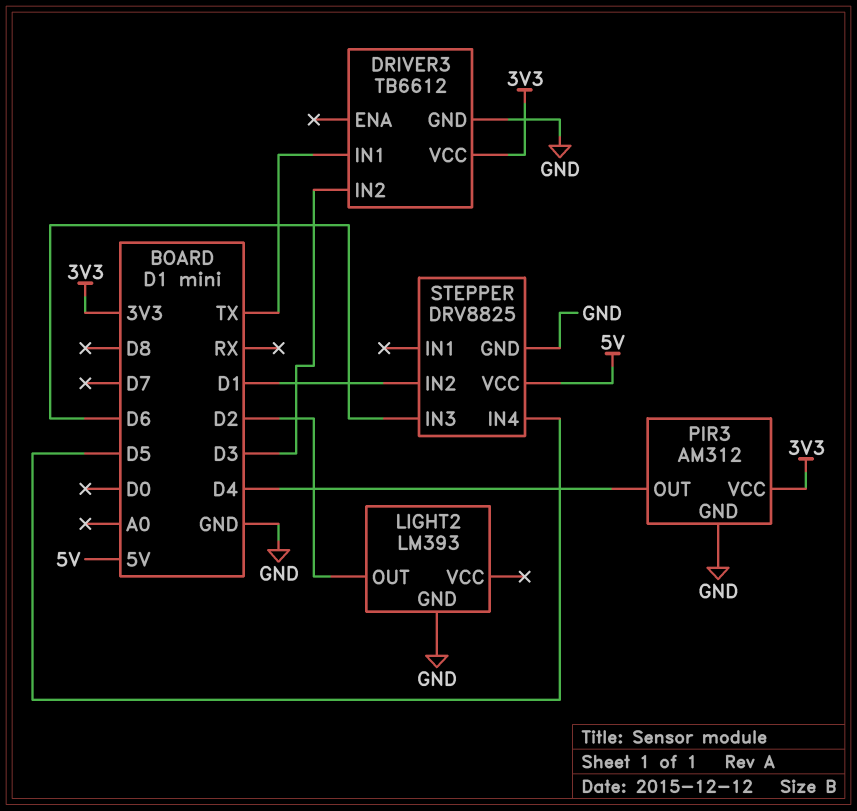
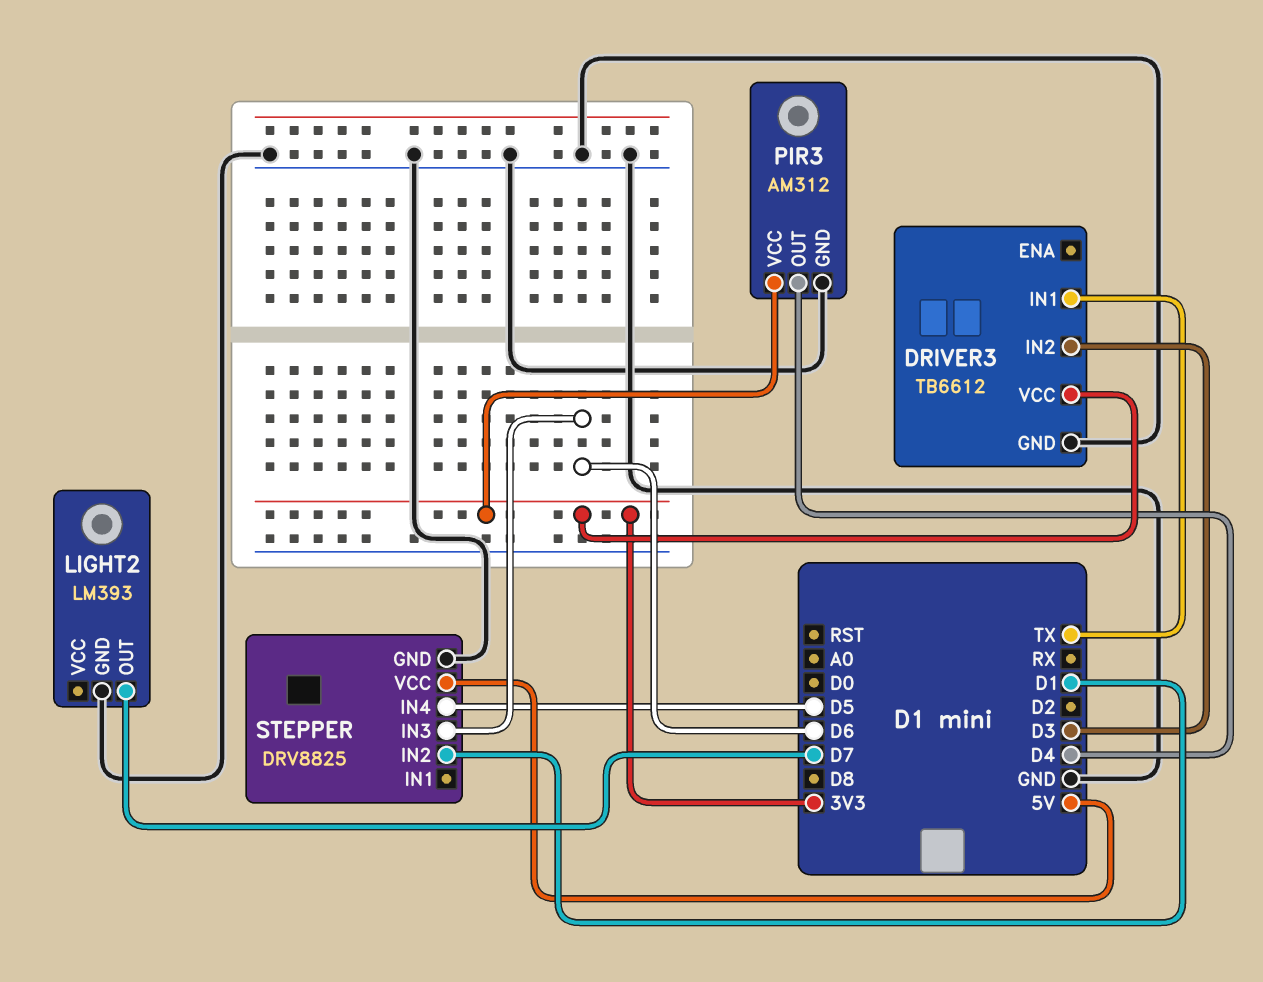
LIGHT2 pin OUT: D2 -> D7

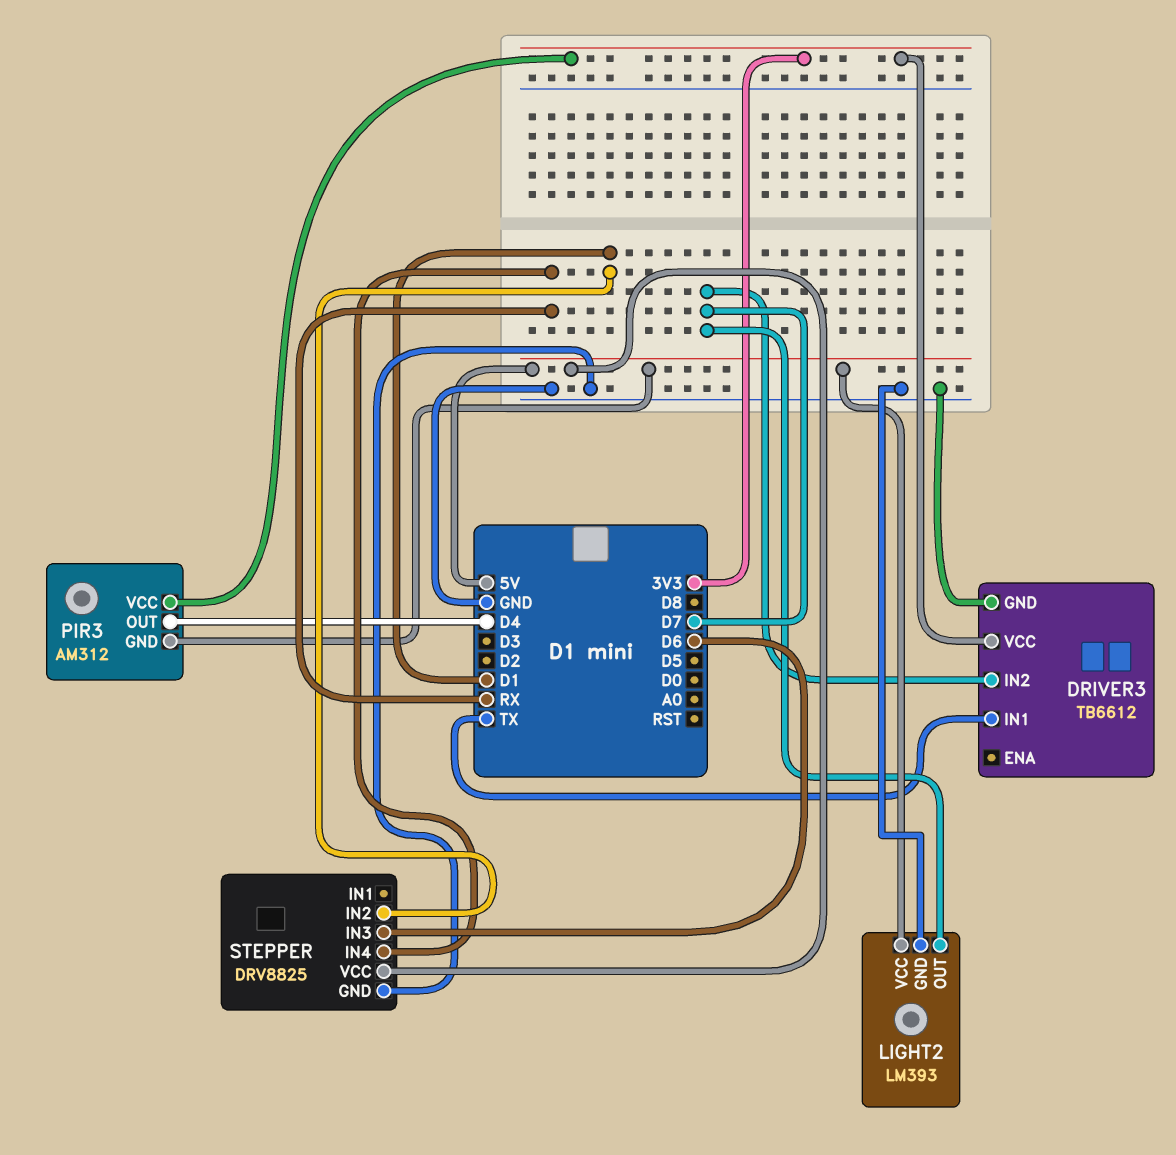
DRIVER3 pin IN2: D3 -> D7
LIGHT2 pin VCC: none -> 5V
PIR3 pin GND: GND -> 5V
STEPPER pin IN4: D5 -> RX

